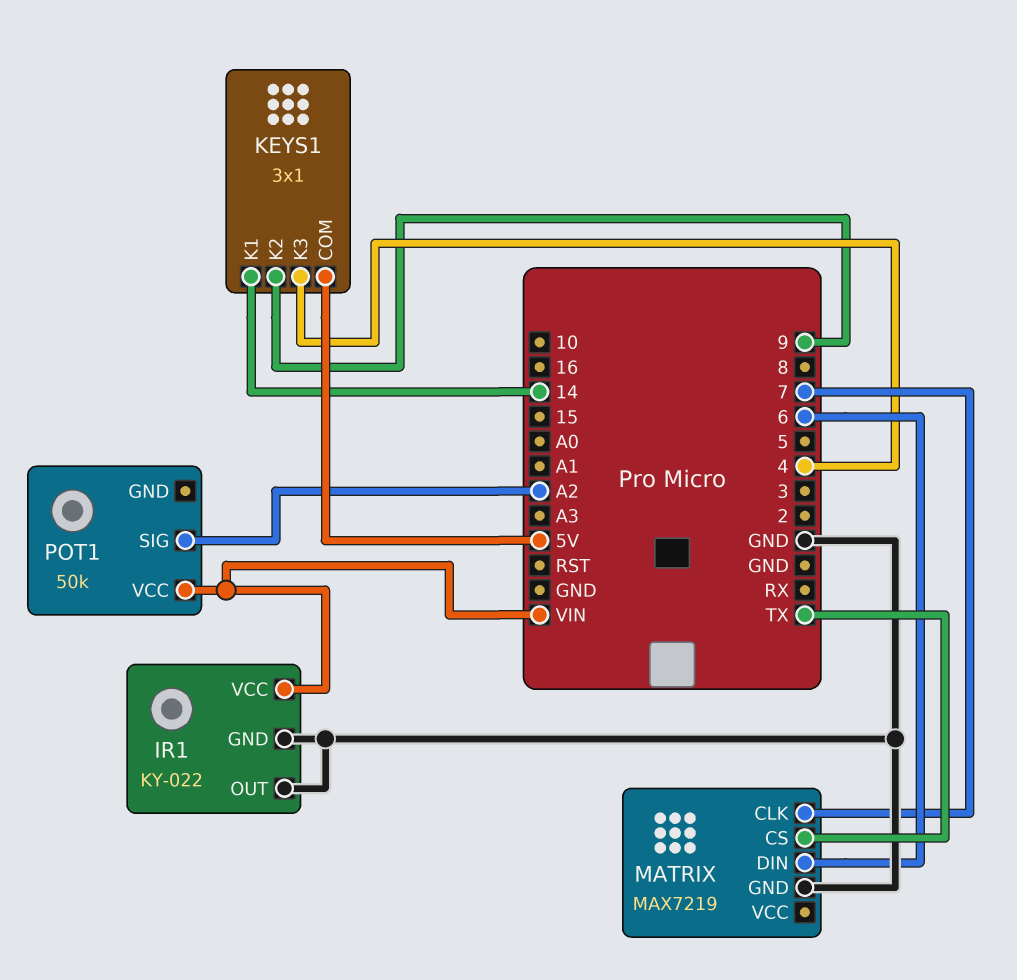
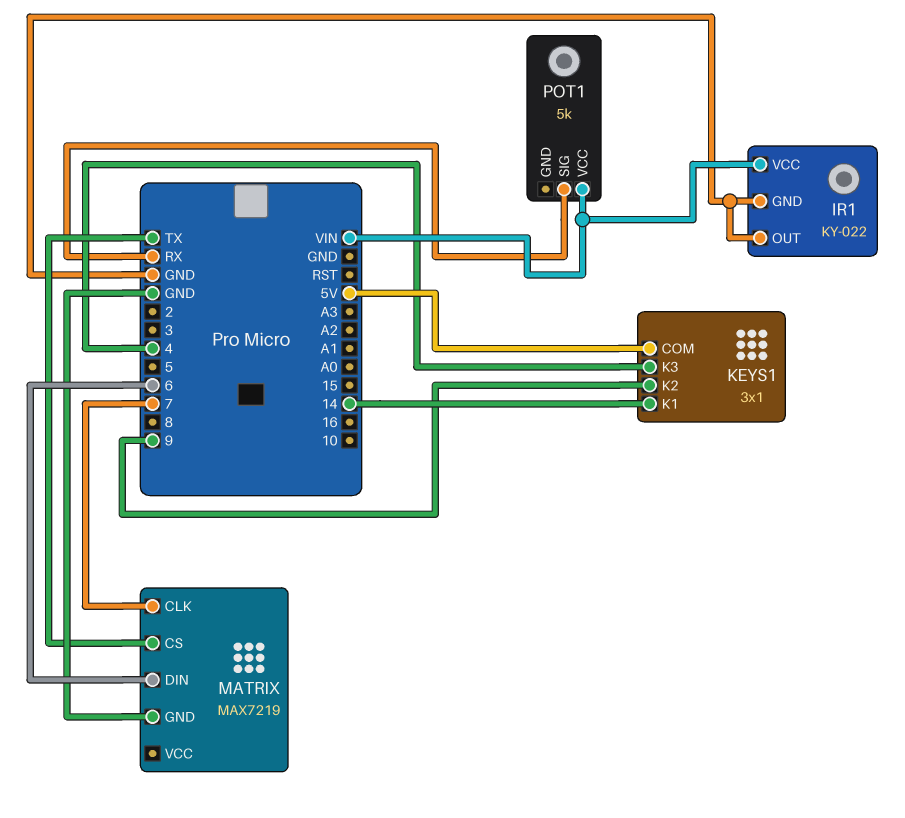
POT1: 50k -> 5k
POT1 pin SIG: A2 -> RX

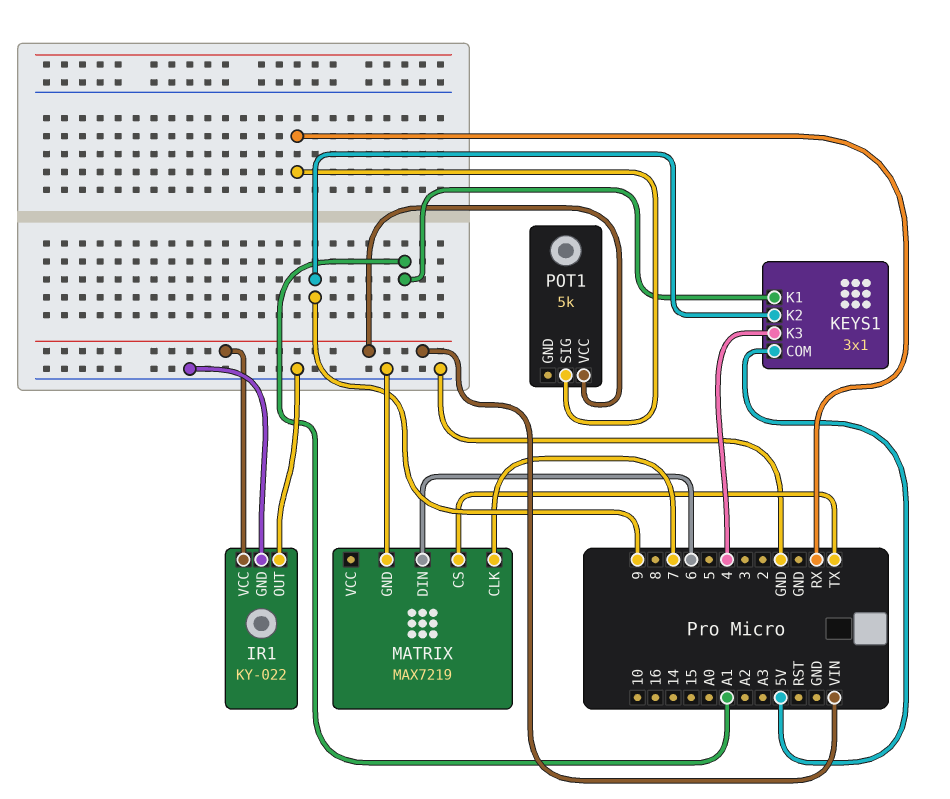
KEYS1 pin K1: 14 -> A1

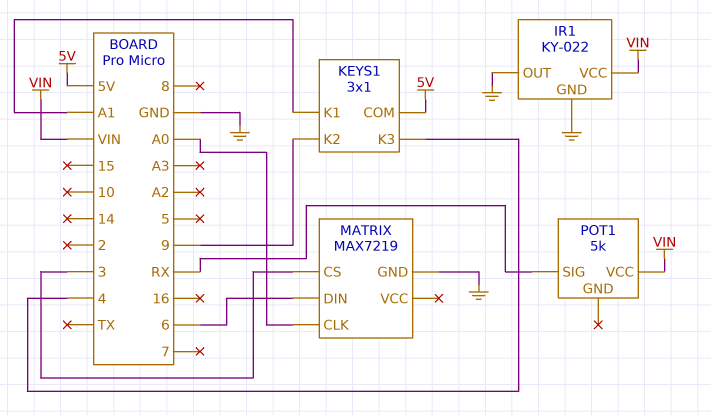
MATRIX pin CLK: 7 -> A0
MATRIX pin CS: TX -> 3

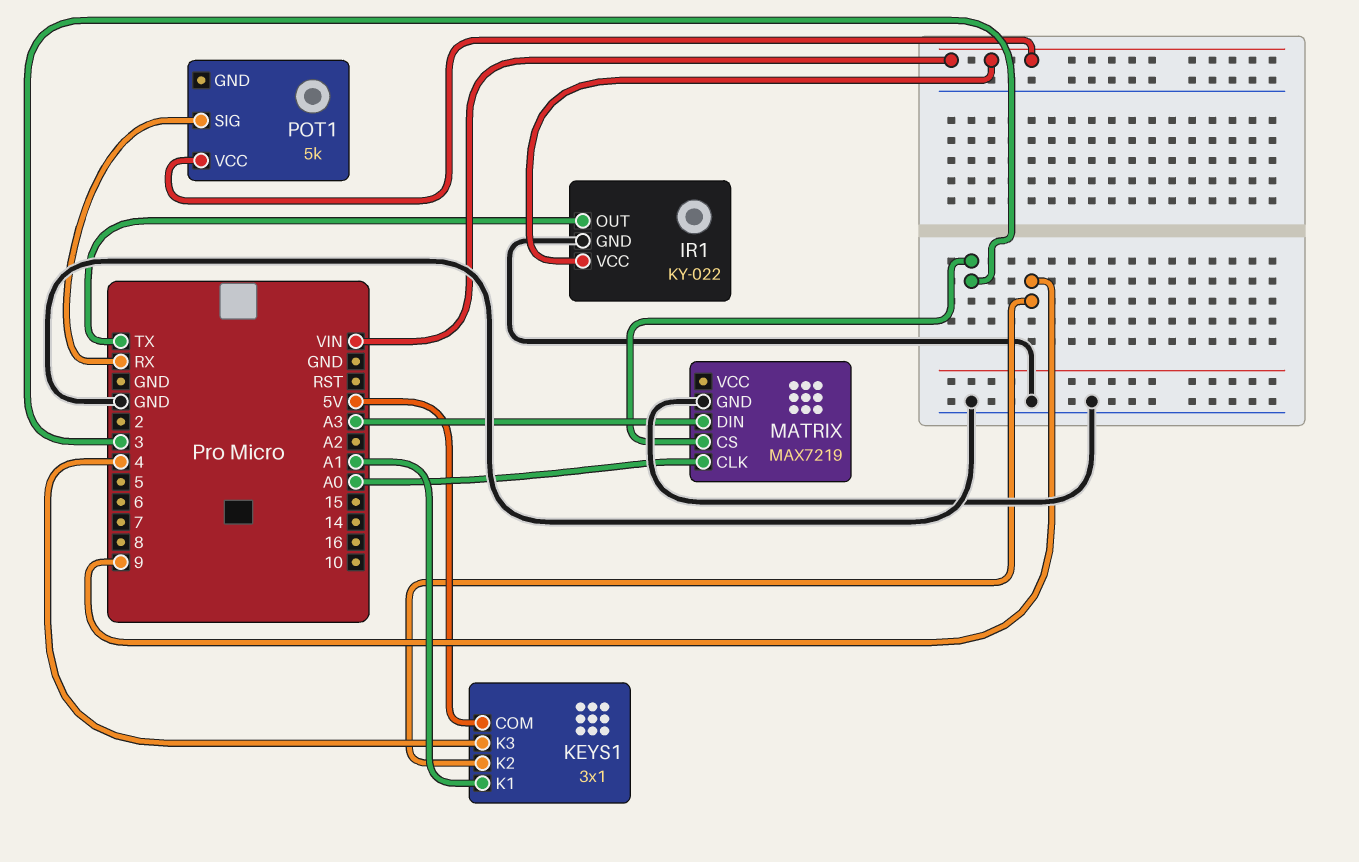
IR1 pin OUT: GND -> TX
MATRIX pin DIN: 6 -> A3

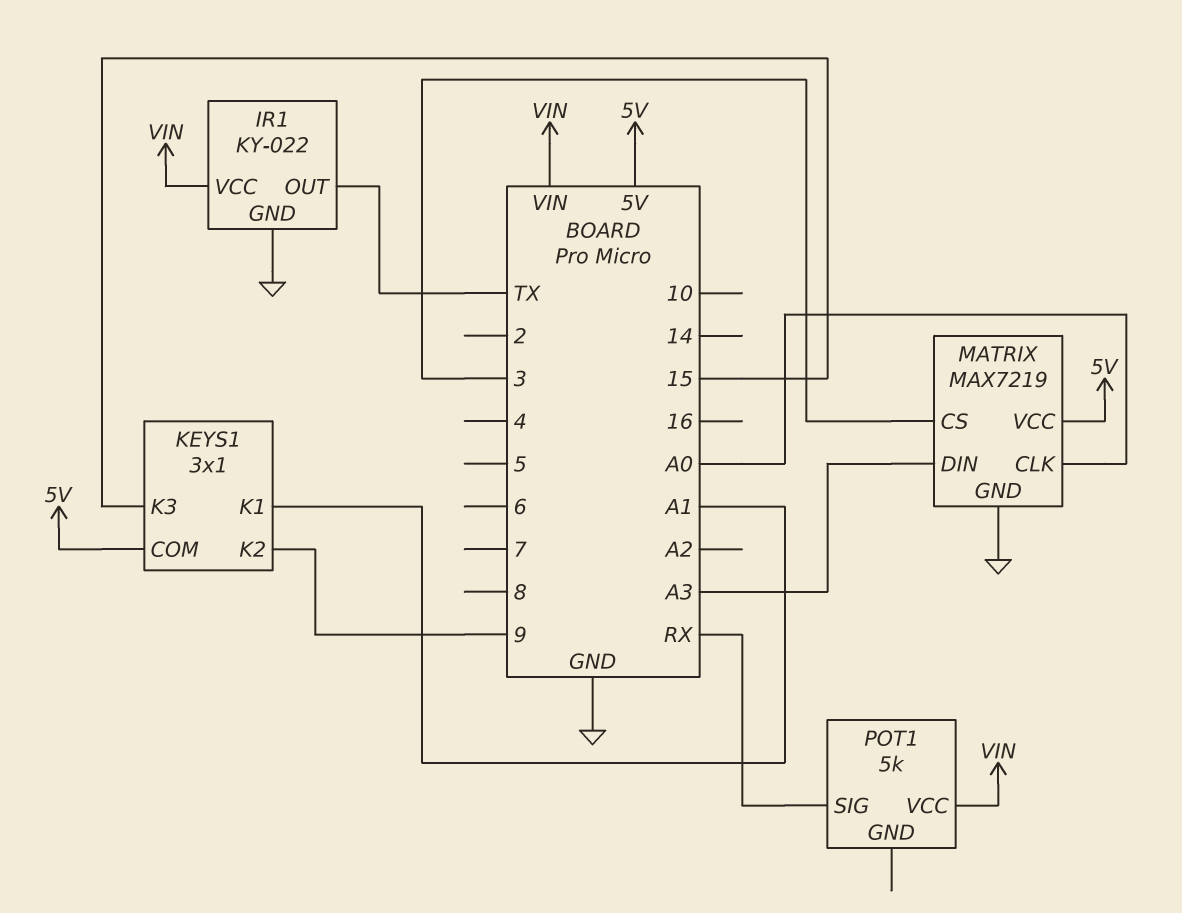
KEYS1 pin K3: 4 -> 15
MATRIX pin VCC: none -> 5V

